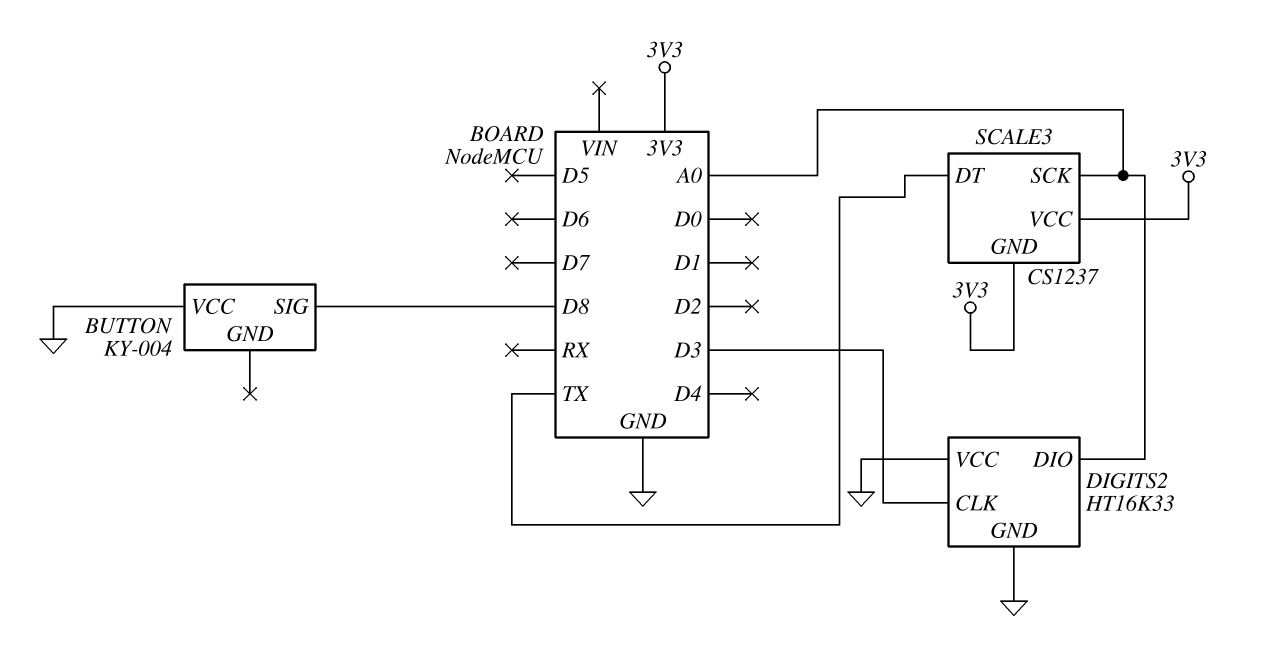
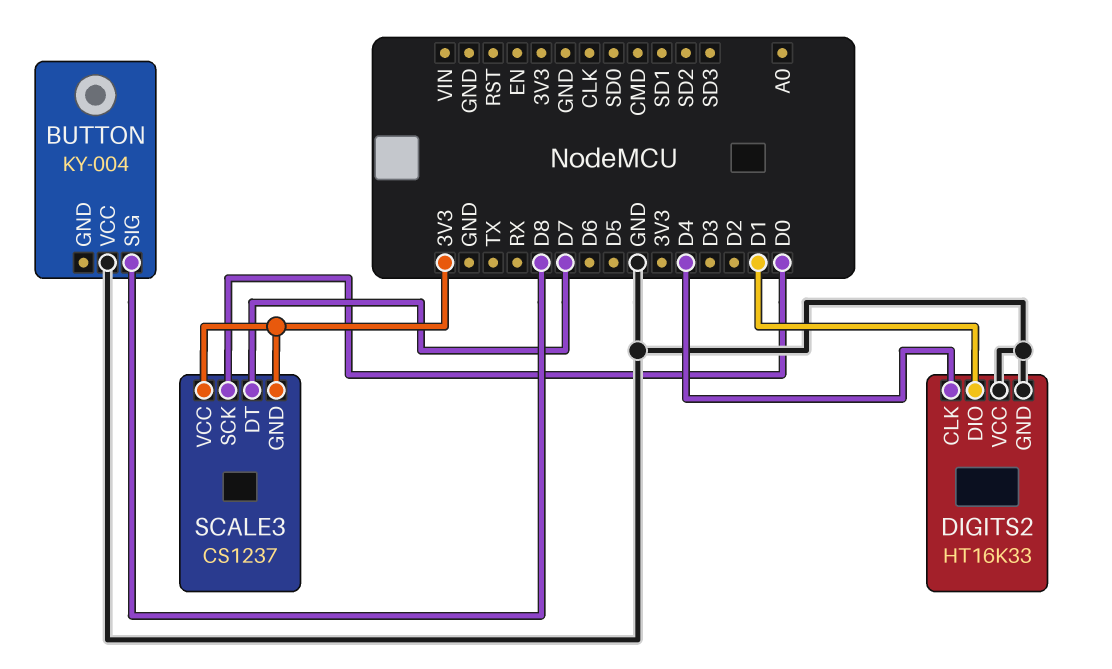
DIGITS2 pin CLK: D3 -> D4
DIGITS2 pin DIO: A0 -> D1
SCALE3 pin DT: TX -> D7
SCALE3 pin SCK: A0 -> D0

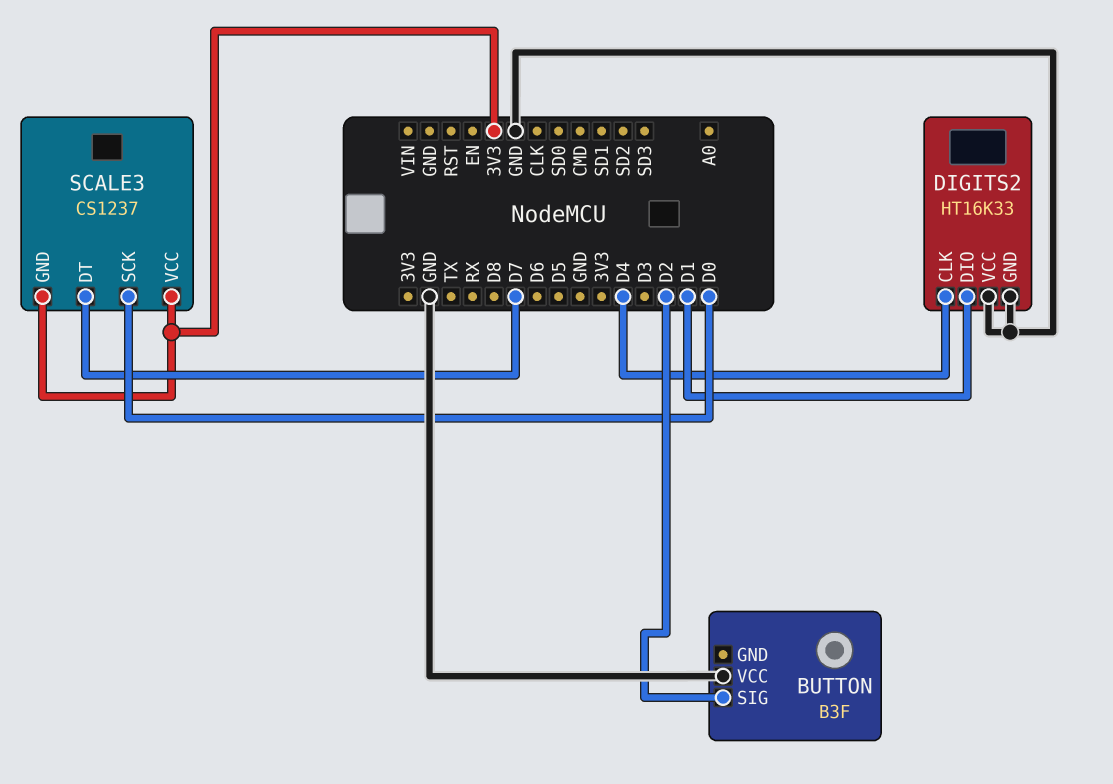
BUTTON: KY-004 -> B3F
BUTTON pin SIG: D8 -> D2

